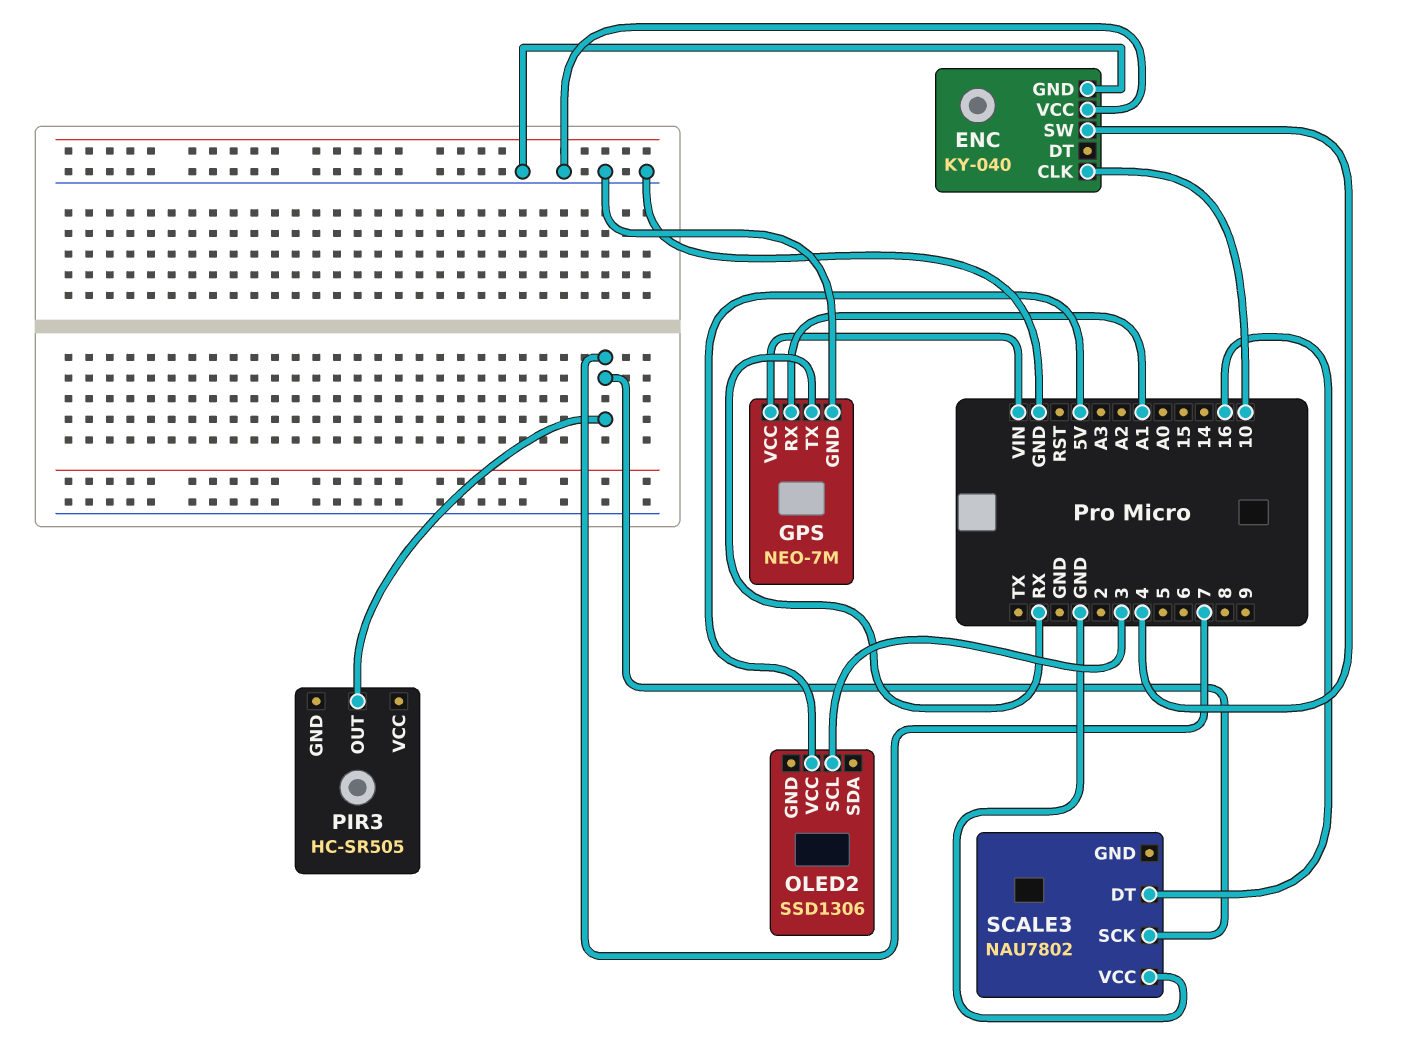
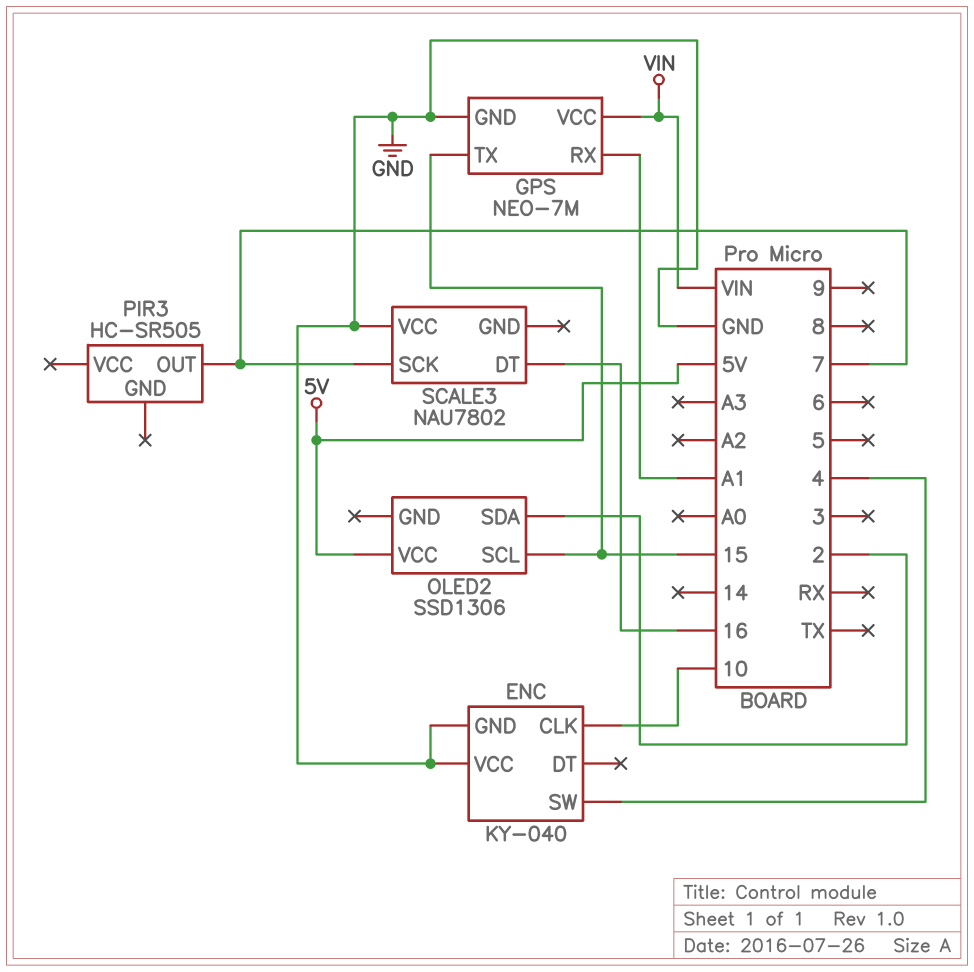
GPS pin TX: RX -> 15
OLED2 pin SCL: 3 -> 15
OLED2 pin SDA: none -> 2

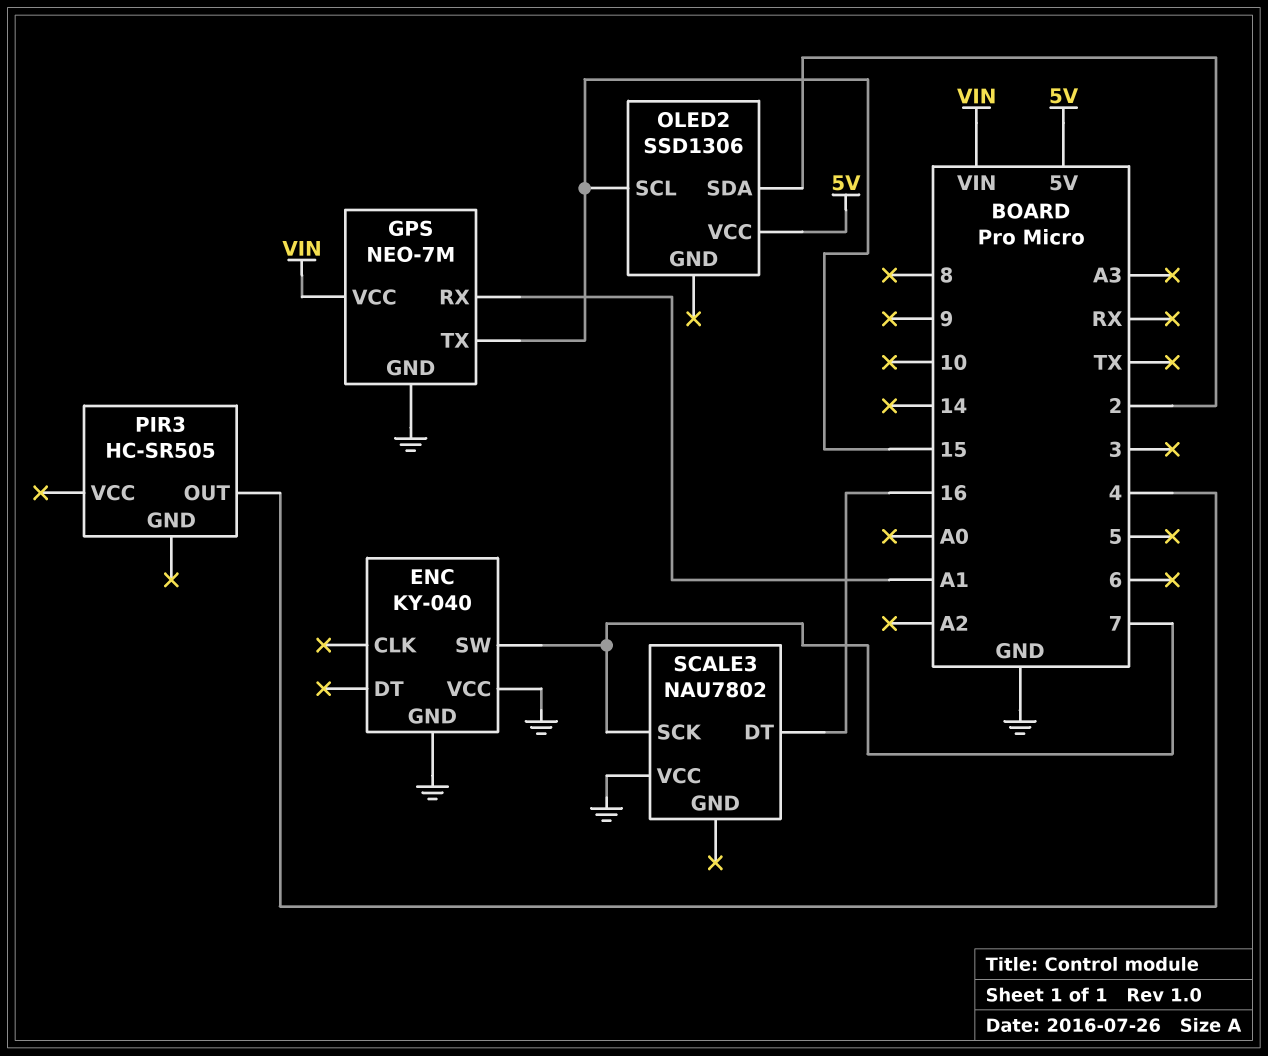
ENC pin CLK: 10 -> none
ENC pin SW: 4 -> 7
PIR3 pin OUT: 7 -> 4

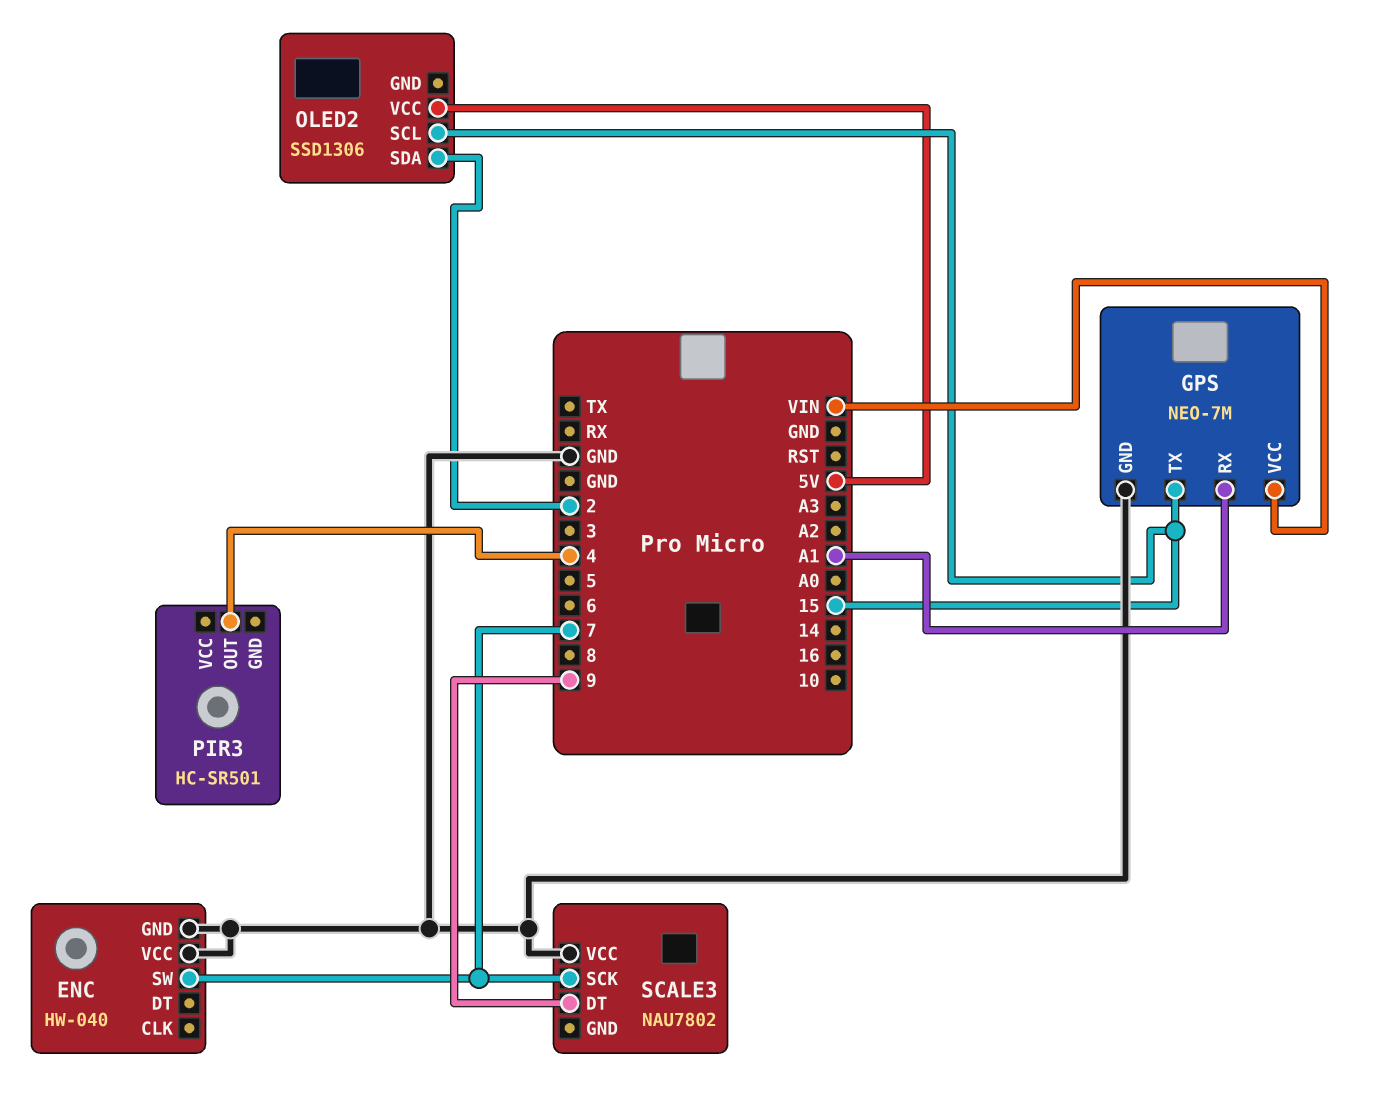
ENC: KY-040 -> HW-040
PIR3: HC-SR505 -> HC-SR501
SCALE3 pin DT: 16 -> 9

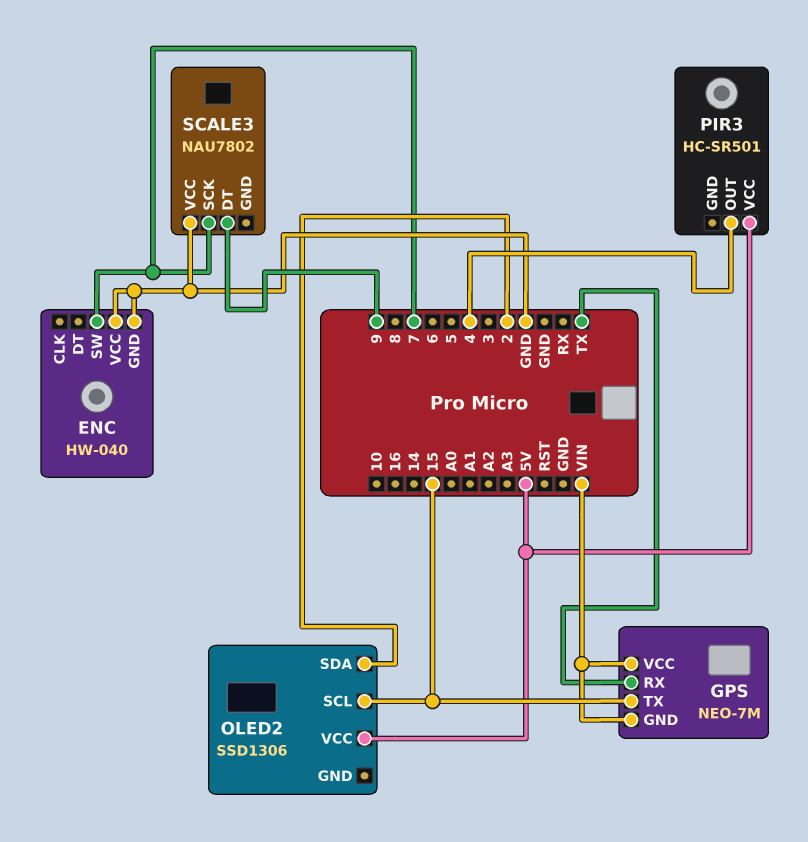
GPS pin GND: GND -> VIN
GPS pin RX: A1 -> TX
PIR3 pin VCC: none -> 5V

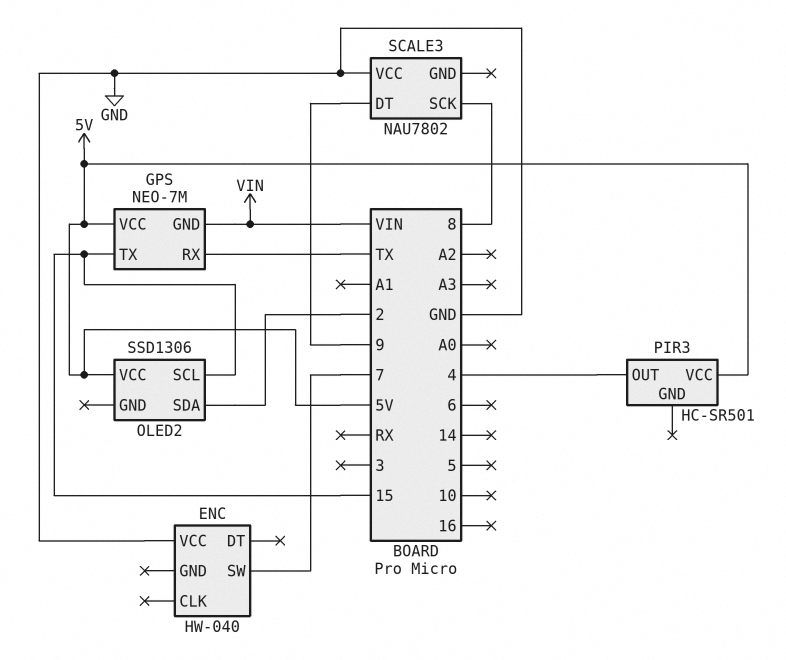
ENC pin GND: GND -> none
GPS pin VCC: VIN -> 5V
SCALE3 pin SCK: 7 -> 8

